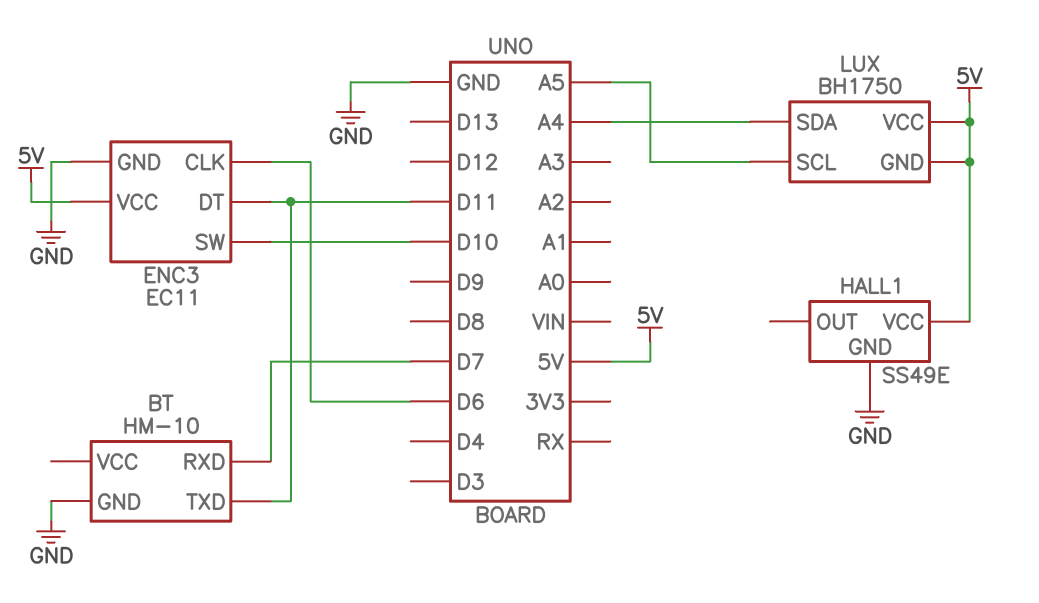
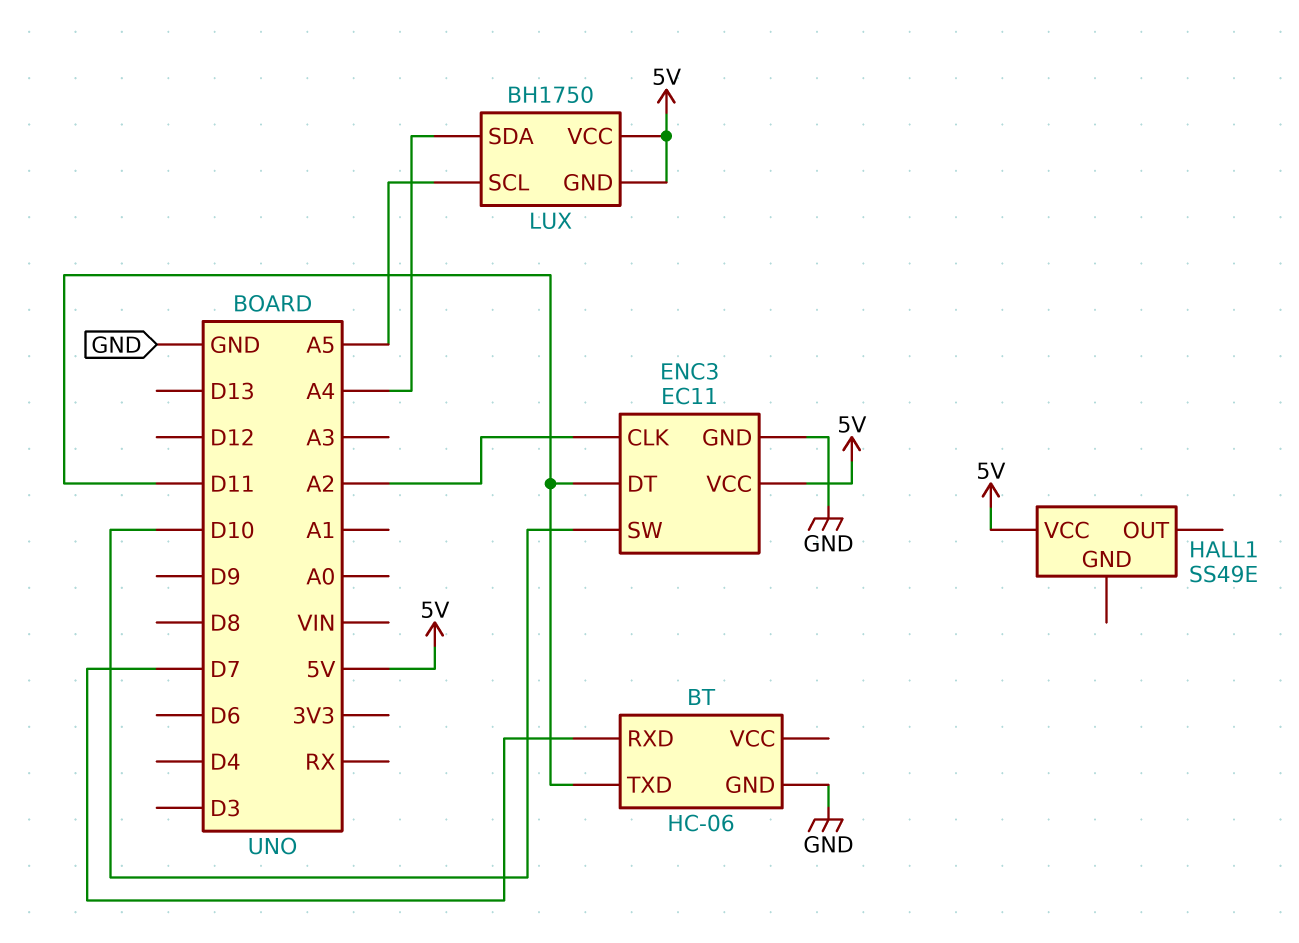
BT: HM-10 -> HC-06
ENC3 pin CLK: D6 -> A2
HALL1 pin GND: GND -> none

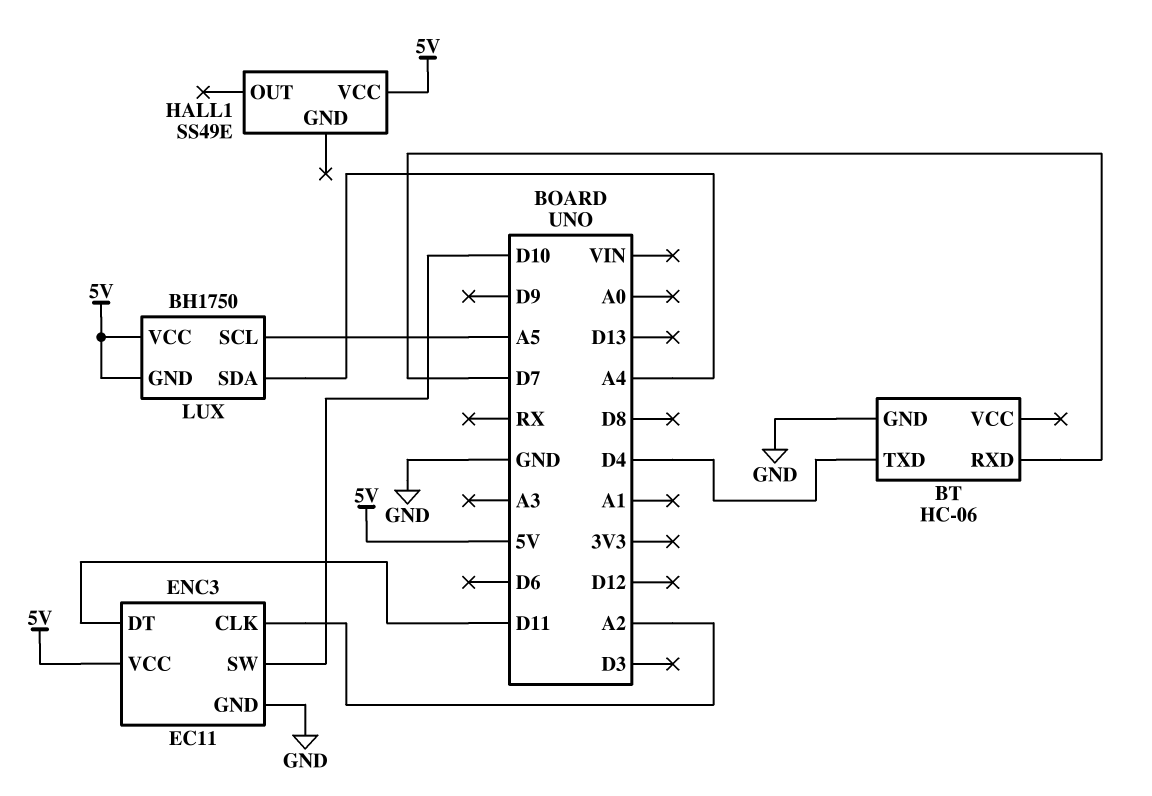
BT pin TXD: D11 -> D4

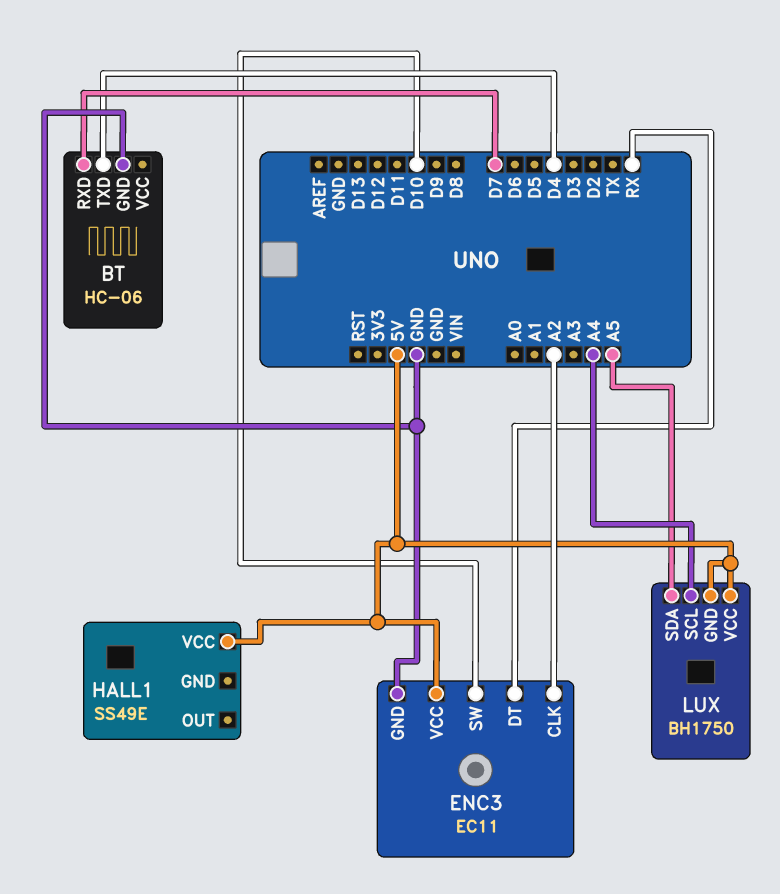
ENC3 pin DT: D11 -> RX
LUX pin SCL: A5 -> A4
LUX pin SDA: A4 -> A5

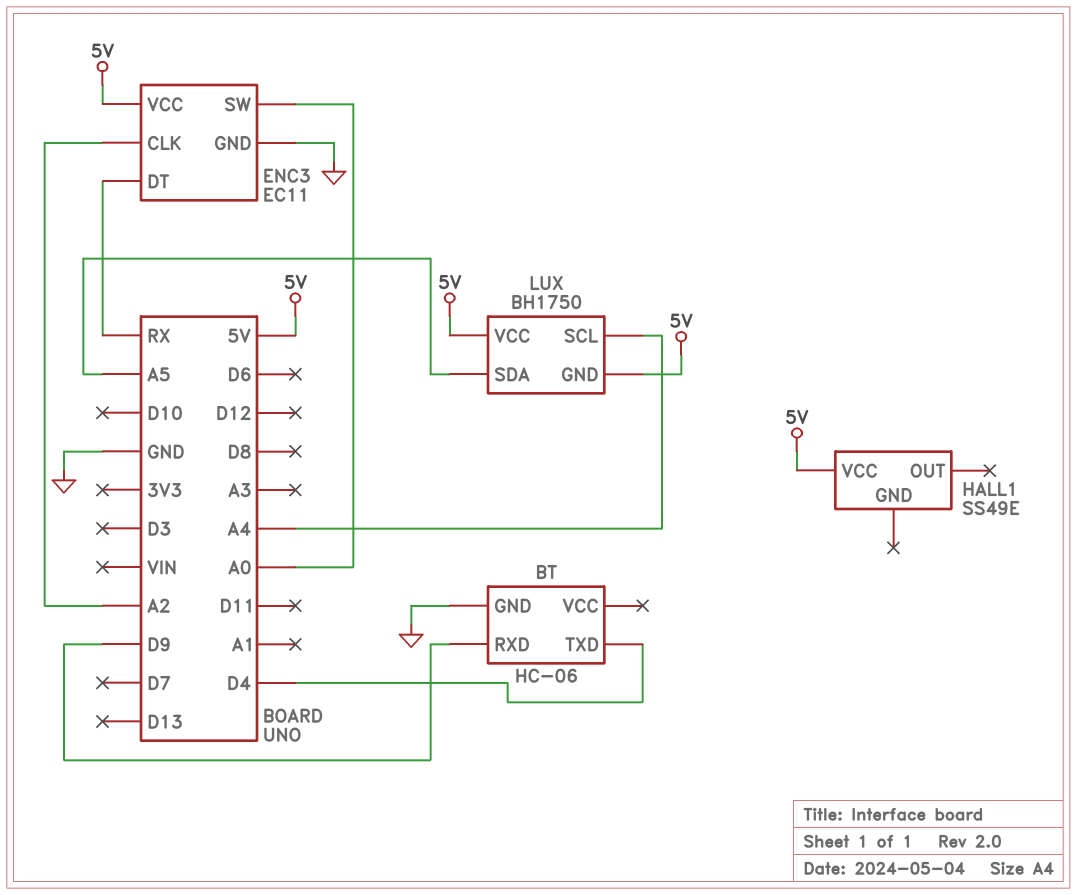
BT pin RXD: D7 -> D9
ENC3 pin SW: D10 -> A0

